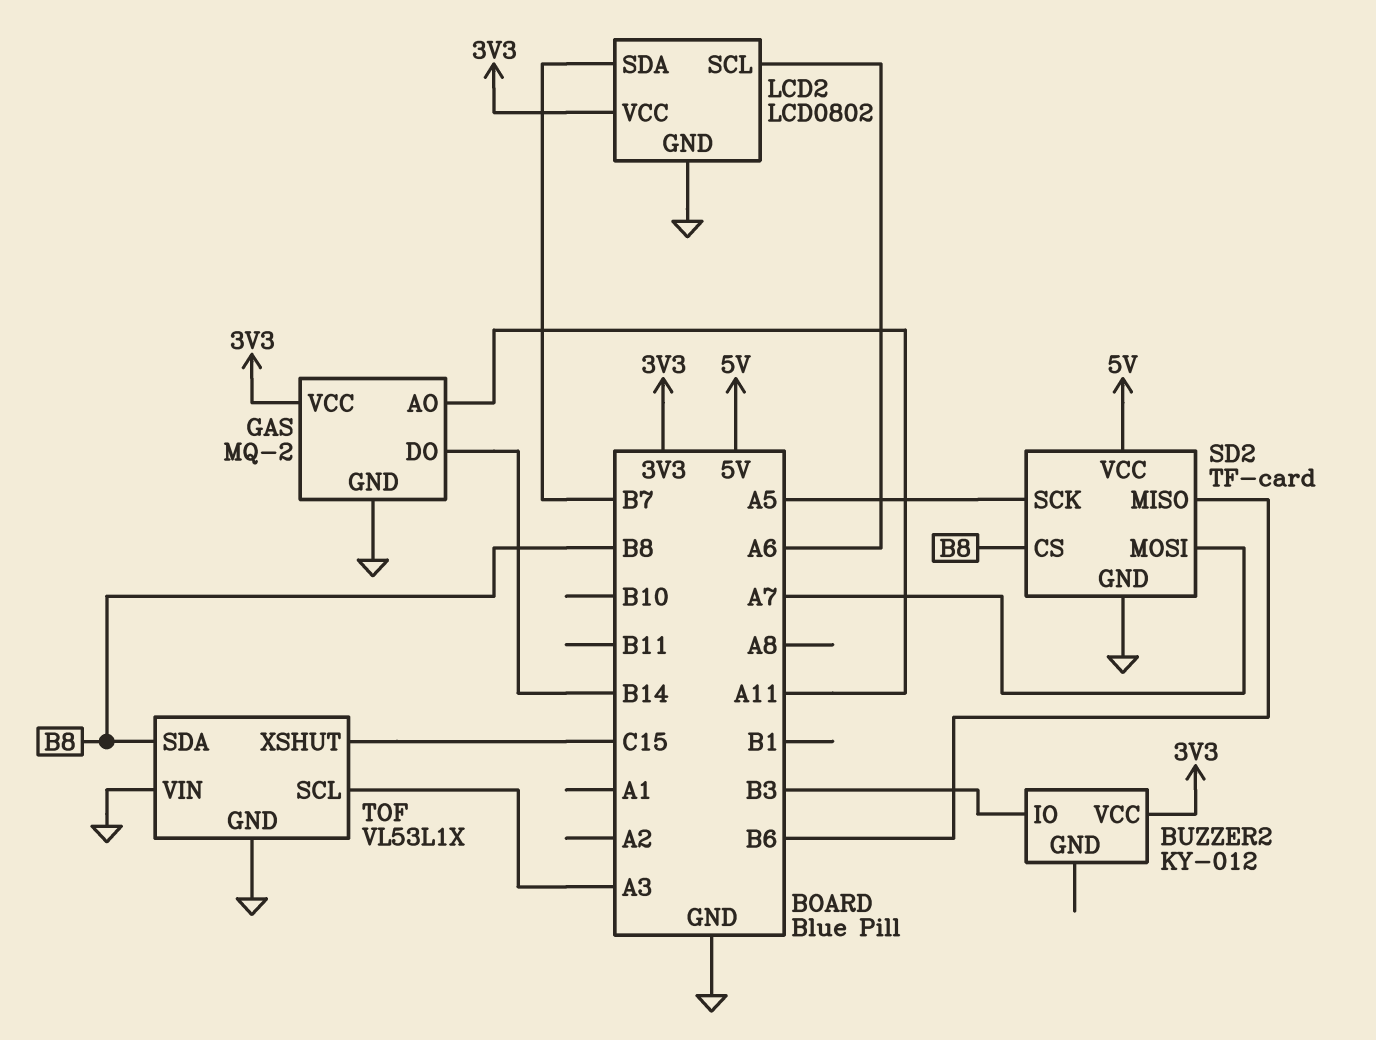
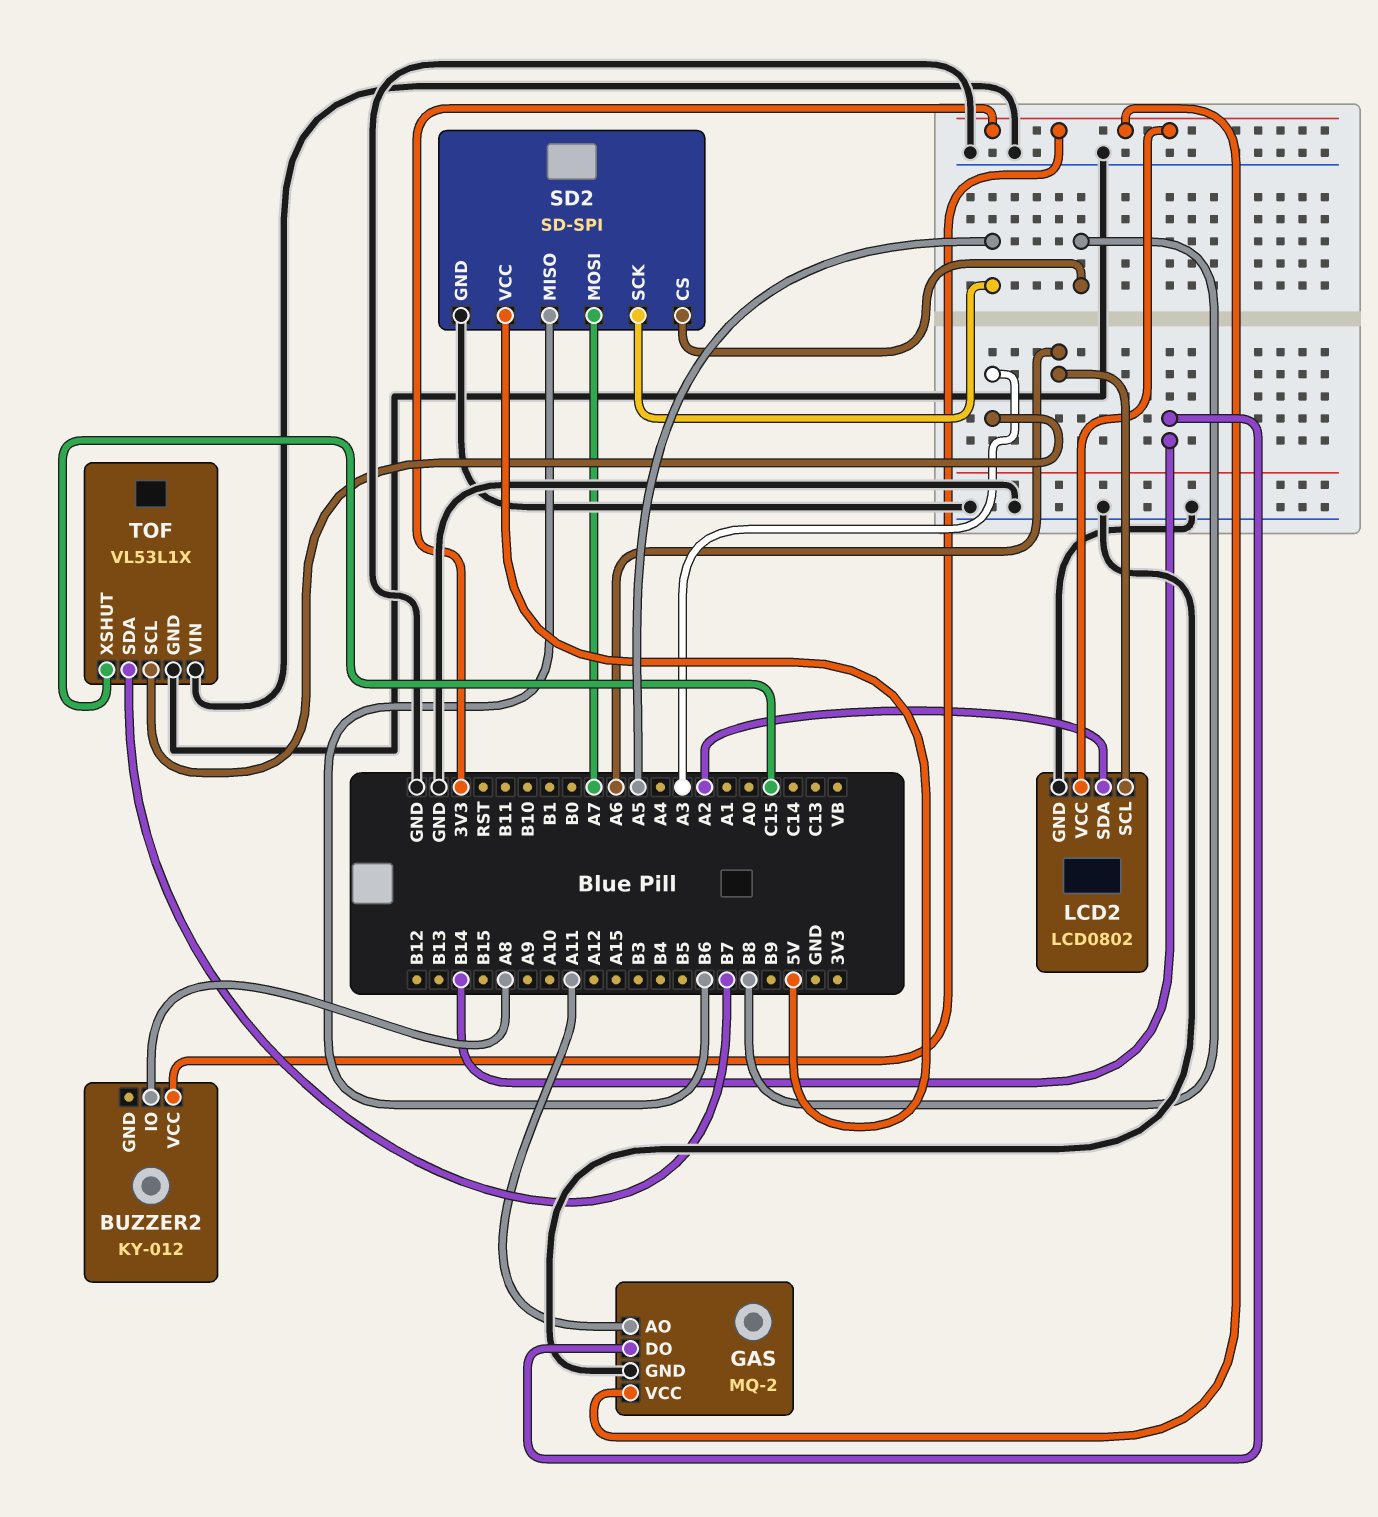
BUZZER2 pin IO: B3 -> A8
LCD2 pin SDA: B7 -> A2
SD2: TF-card -> SD-SPI
TOF pin SDA: B8 -> B7

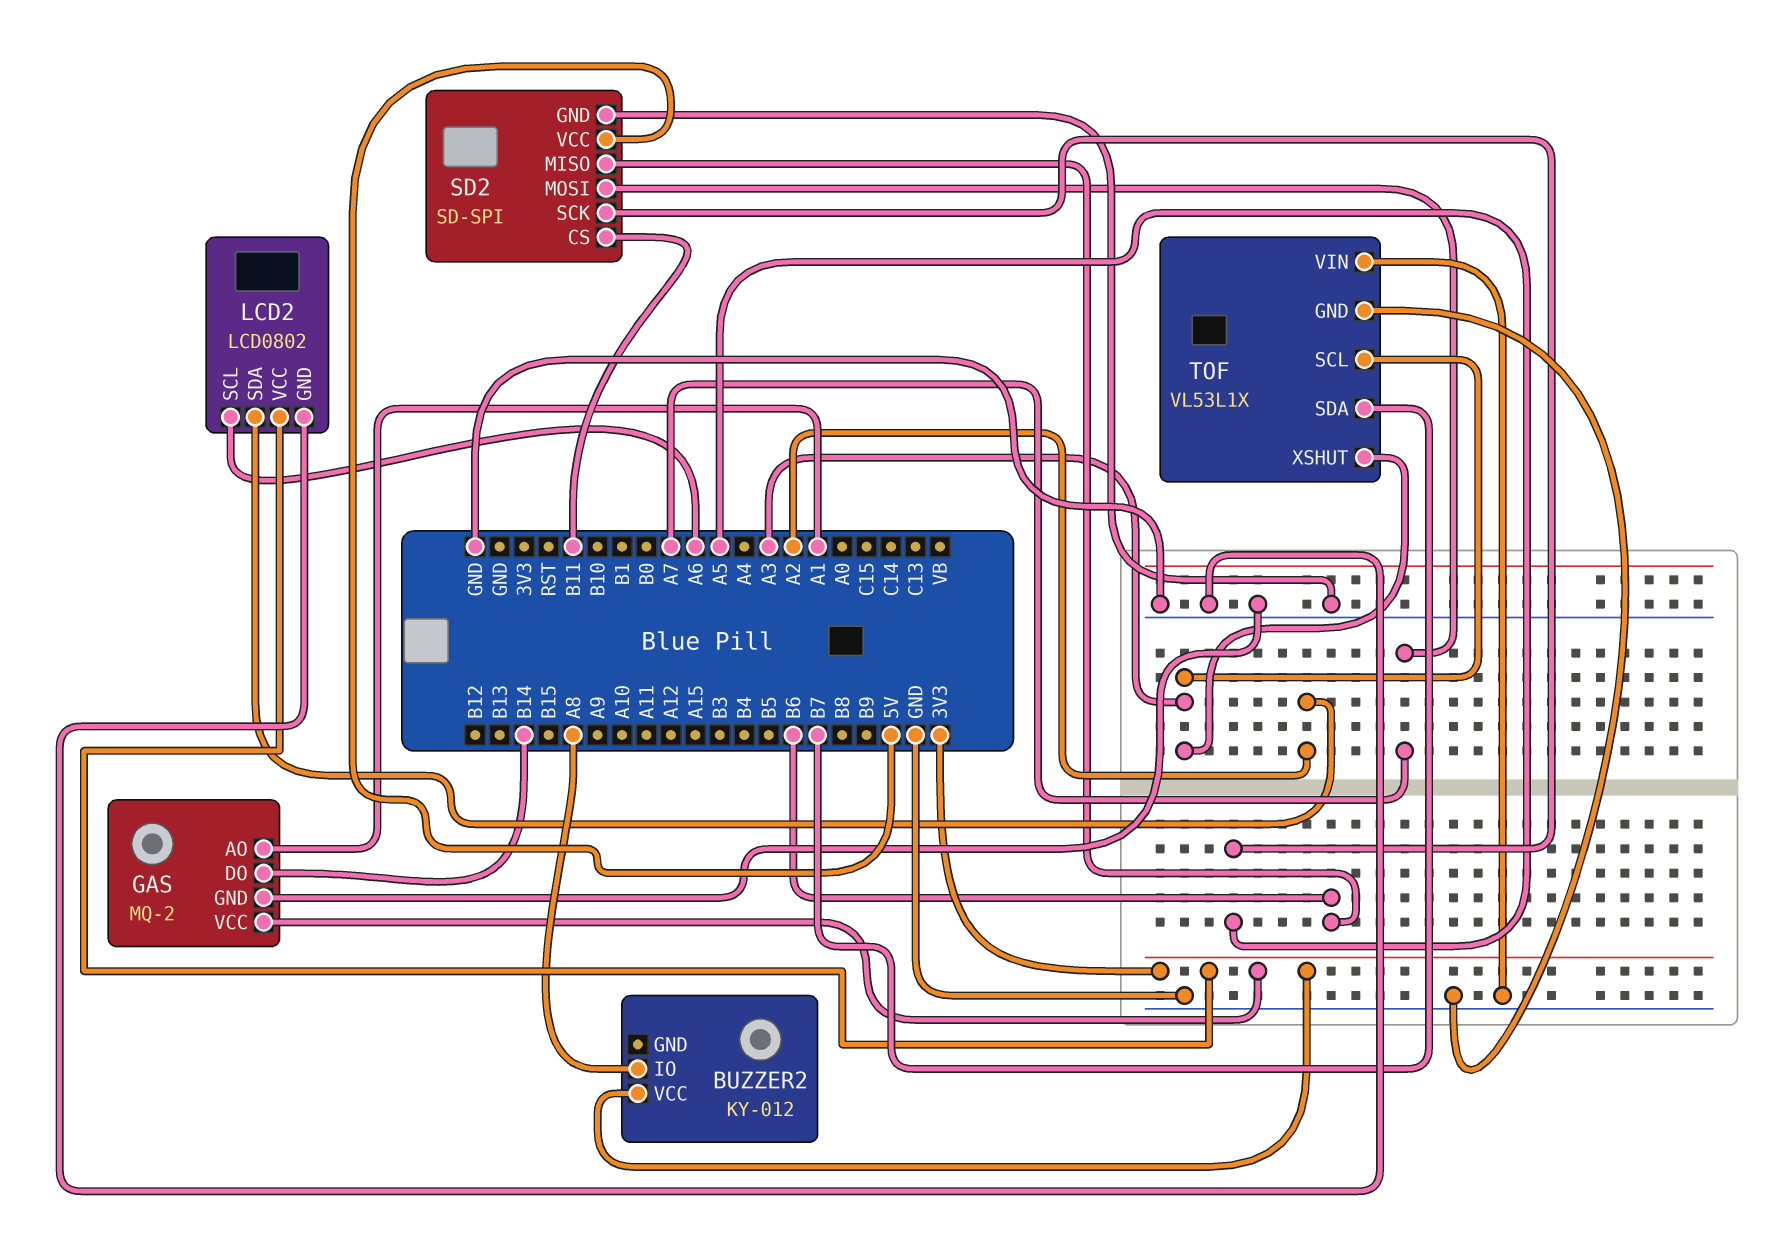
GAS pin AO: A11 -> A1
SD2 pin CS: B8 -> B11
TOF pin XSHUT: C15 -> A3

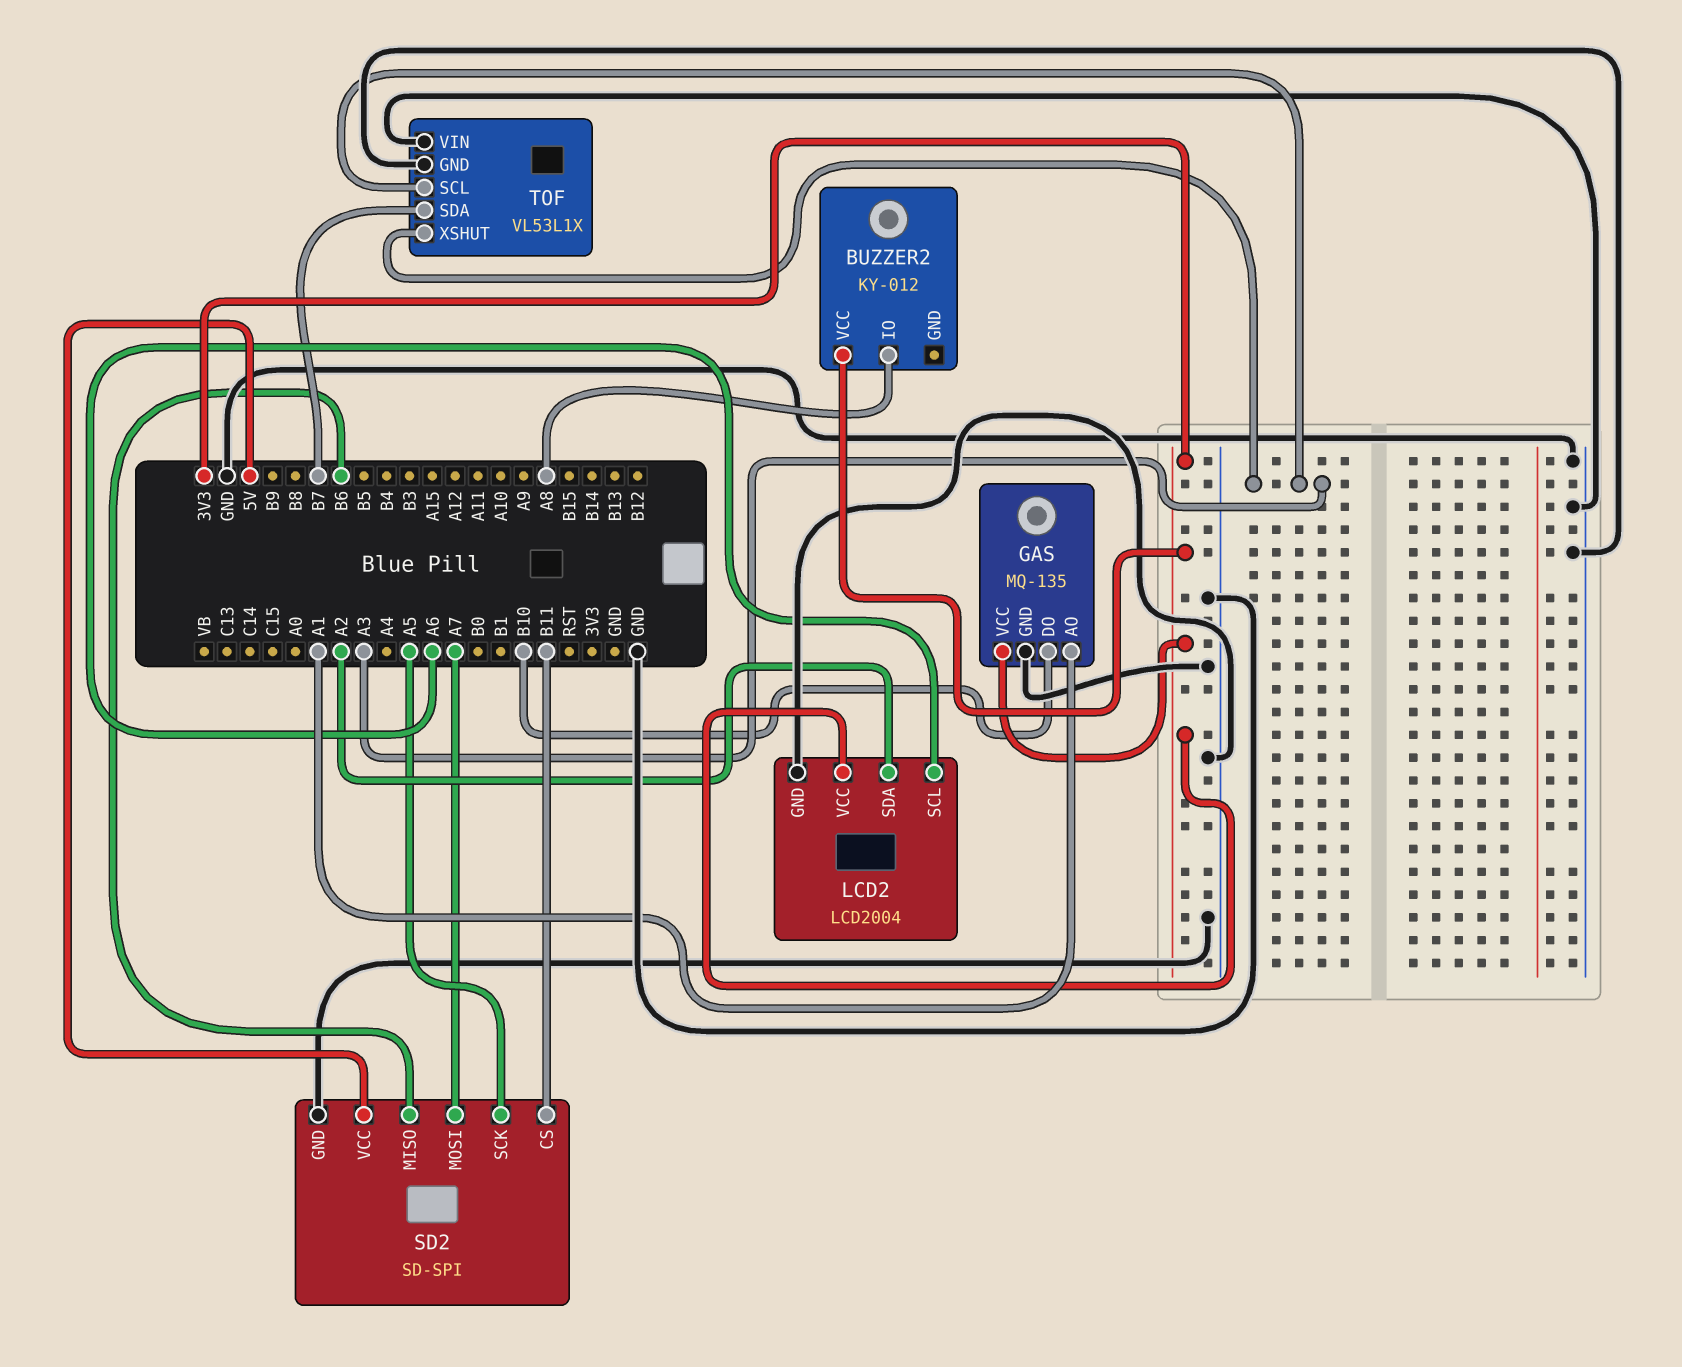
GAS: MQ-2 -> MQ-135
GAS pin DO: B14 -> B10
LCD2: LCD0802 -> LCD2004

